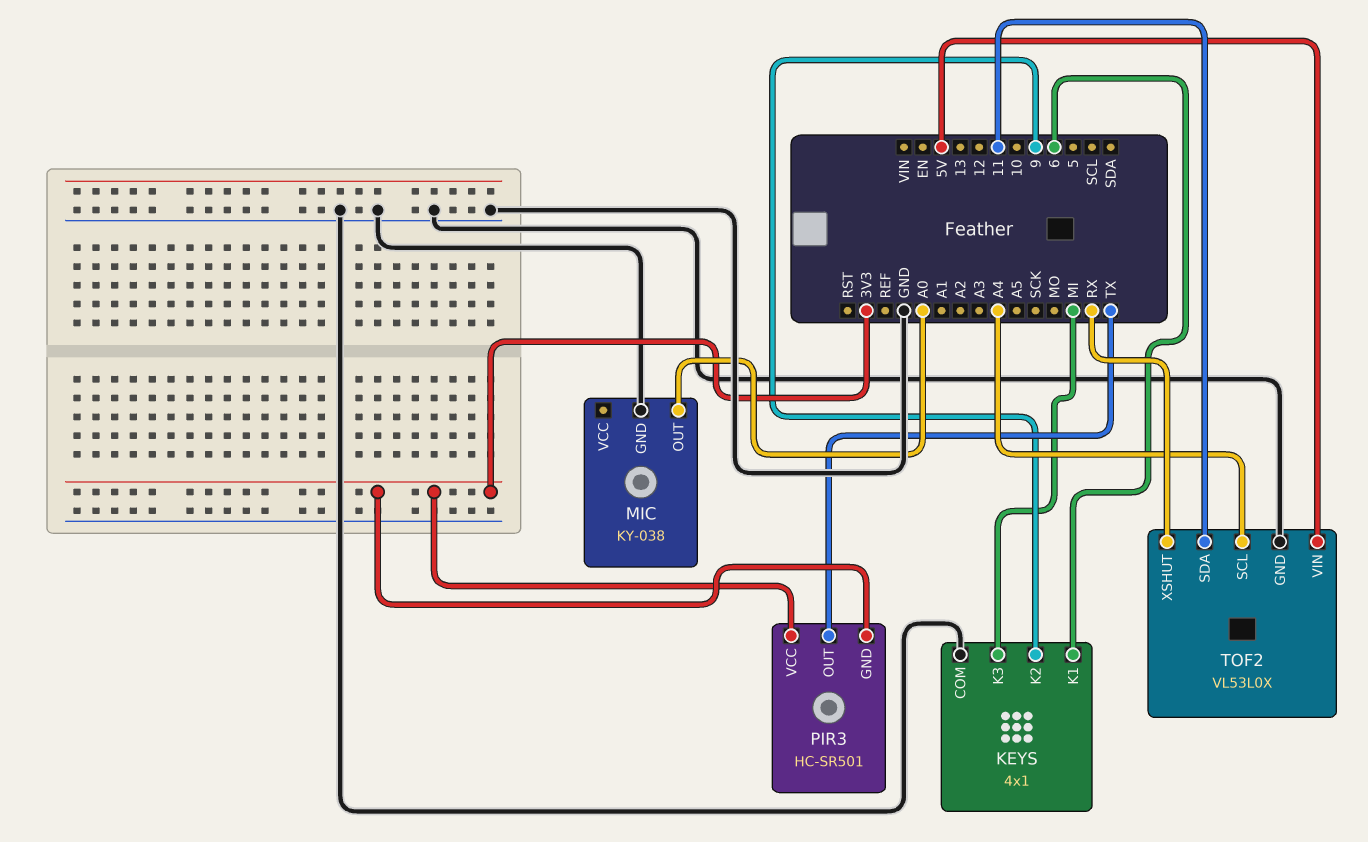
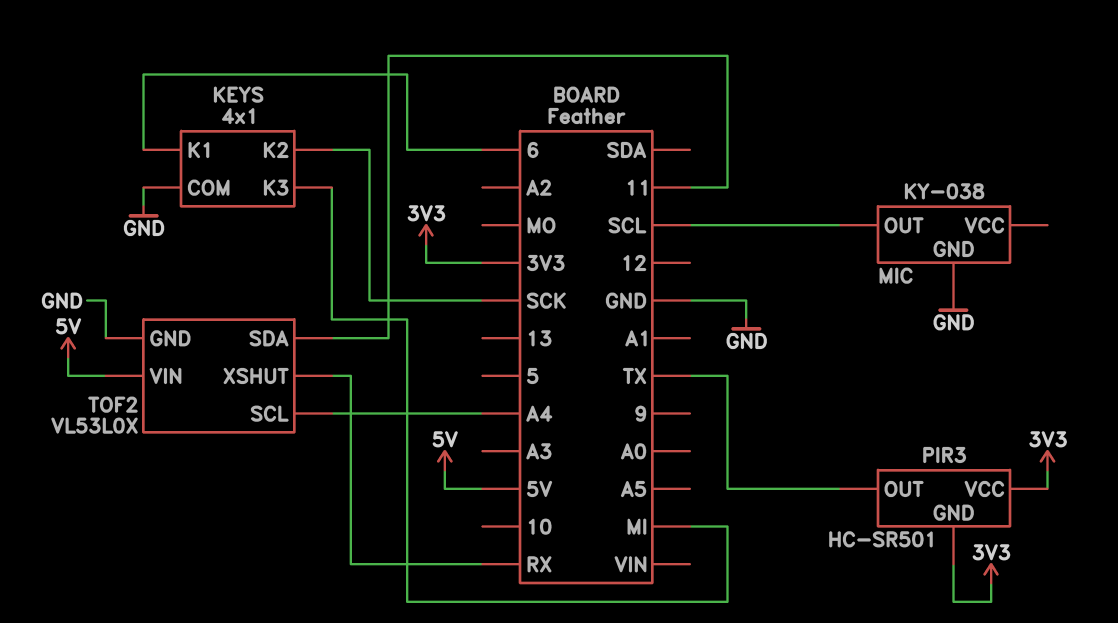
KEYS pin K2: 9 -> SCK
MIC pin OUT: A0 -> SCL

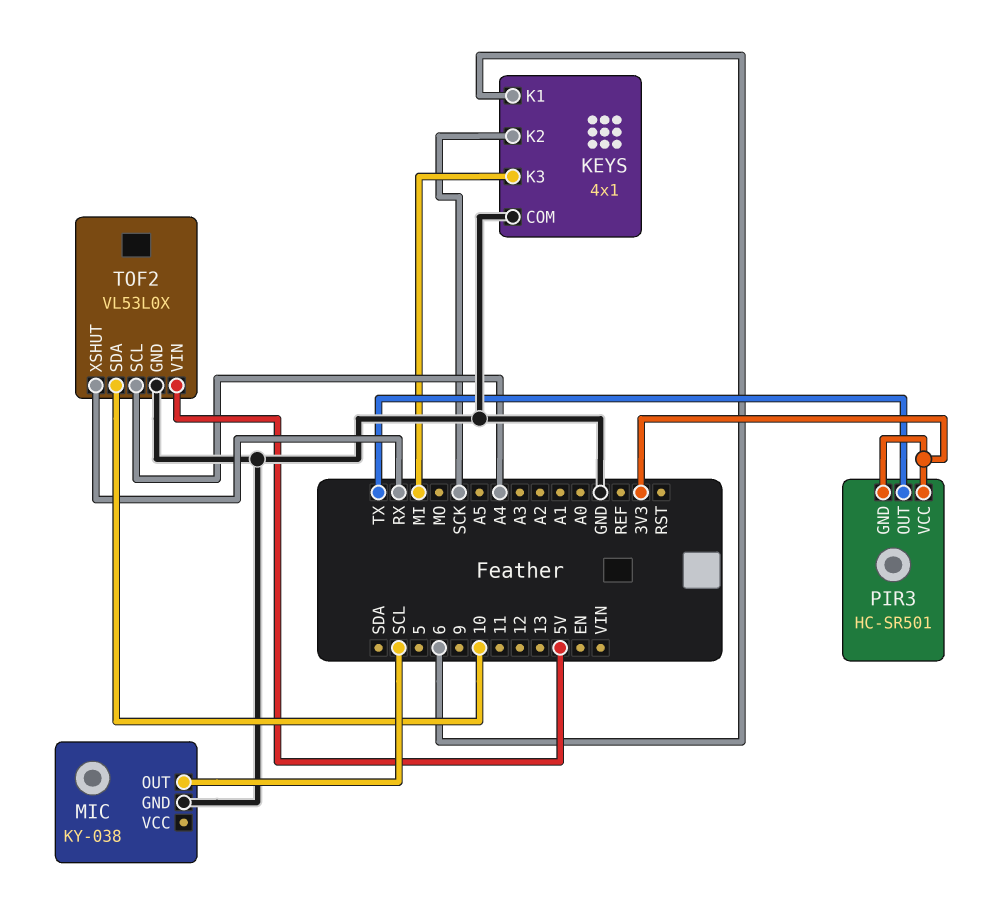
TOF2 pin SDA: 11 -> 10

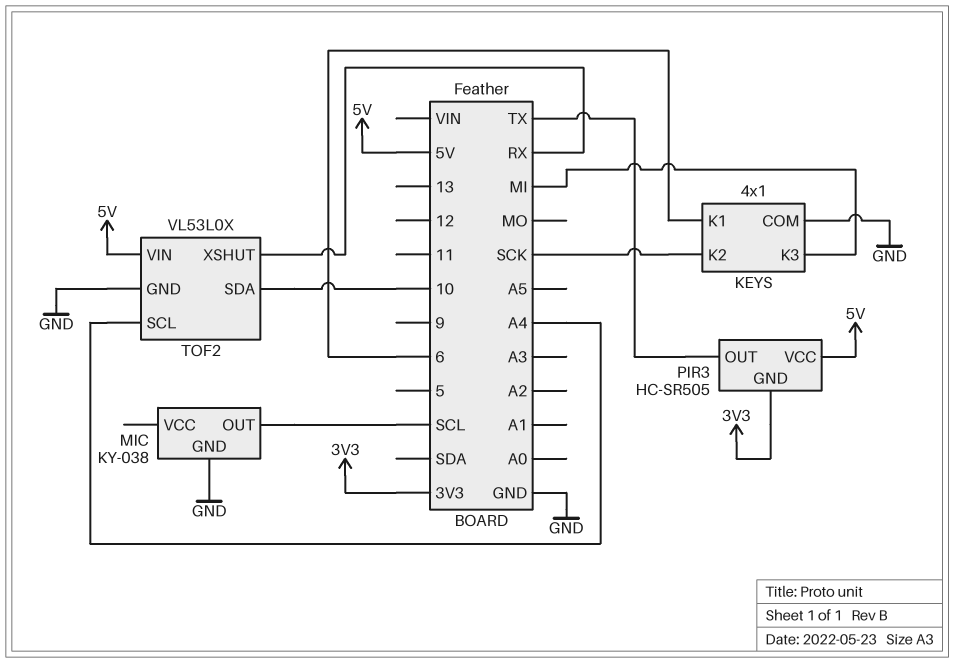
PIR3: HC-SR501 -> HC-SR505
PIR3 pin VCC: 3V3 -> 5V

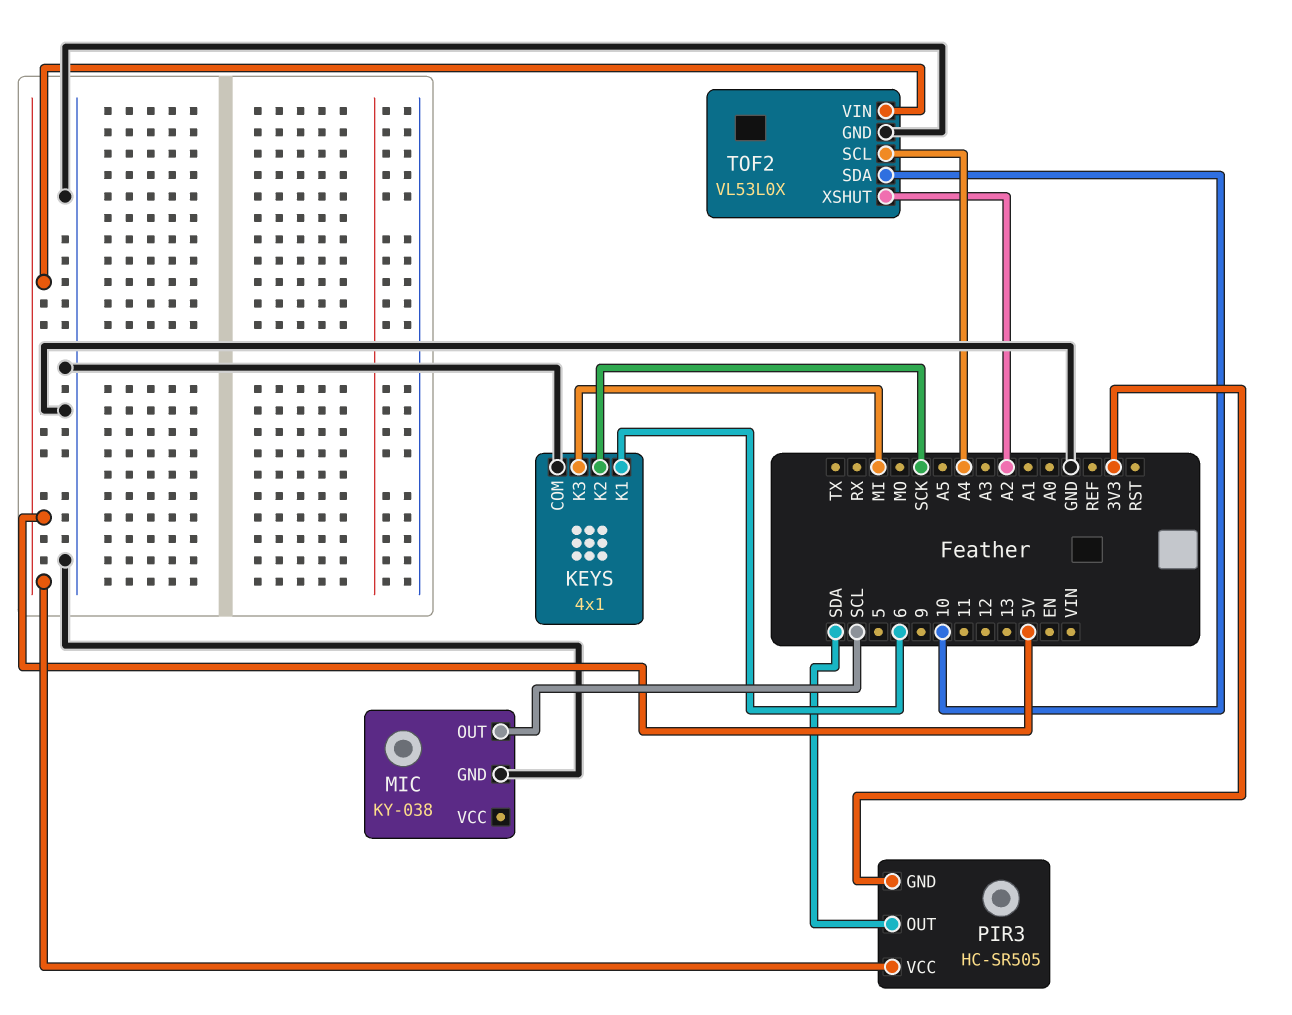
PIR3 pin OUT: TX -> SDA
TOF2 pin XSHUT: RX -> A2

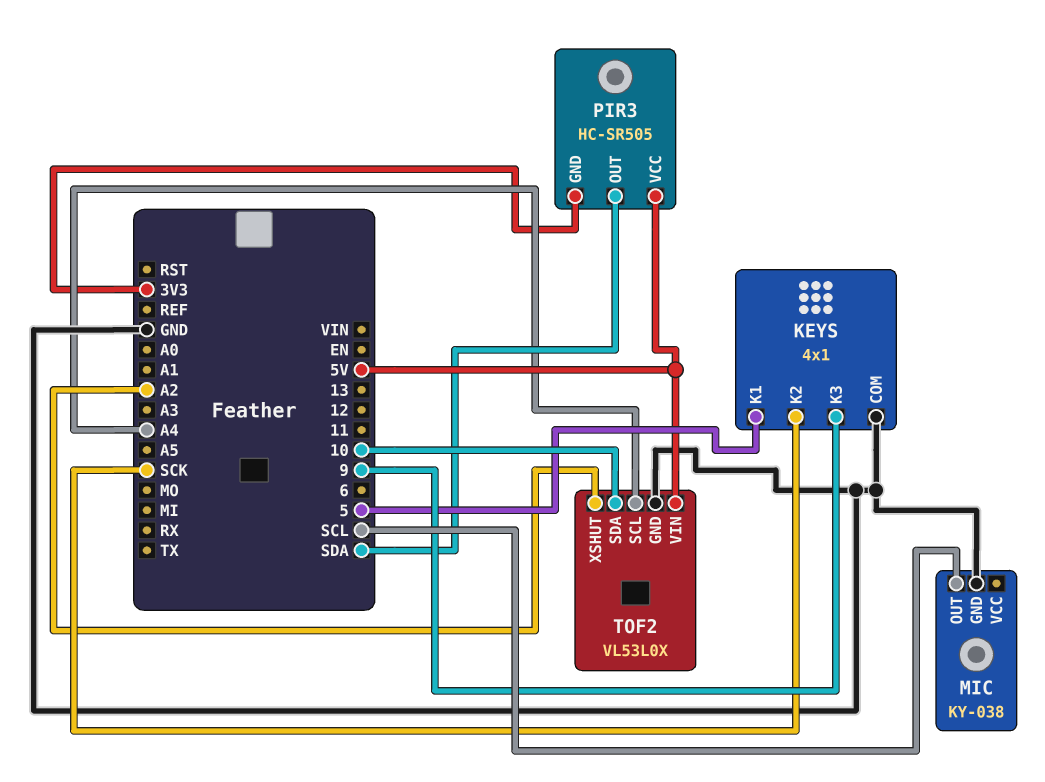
KEYS pin K1: 6 -> 5
KEYS pin K3: MI -> 9

